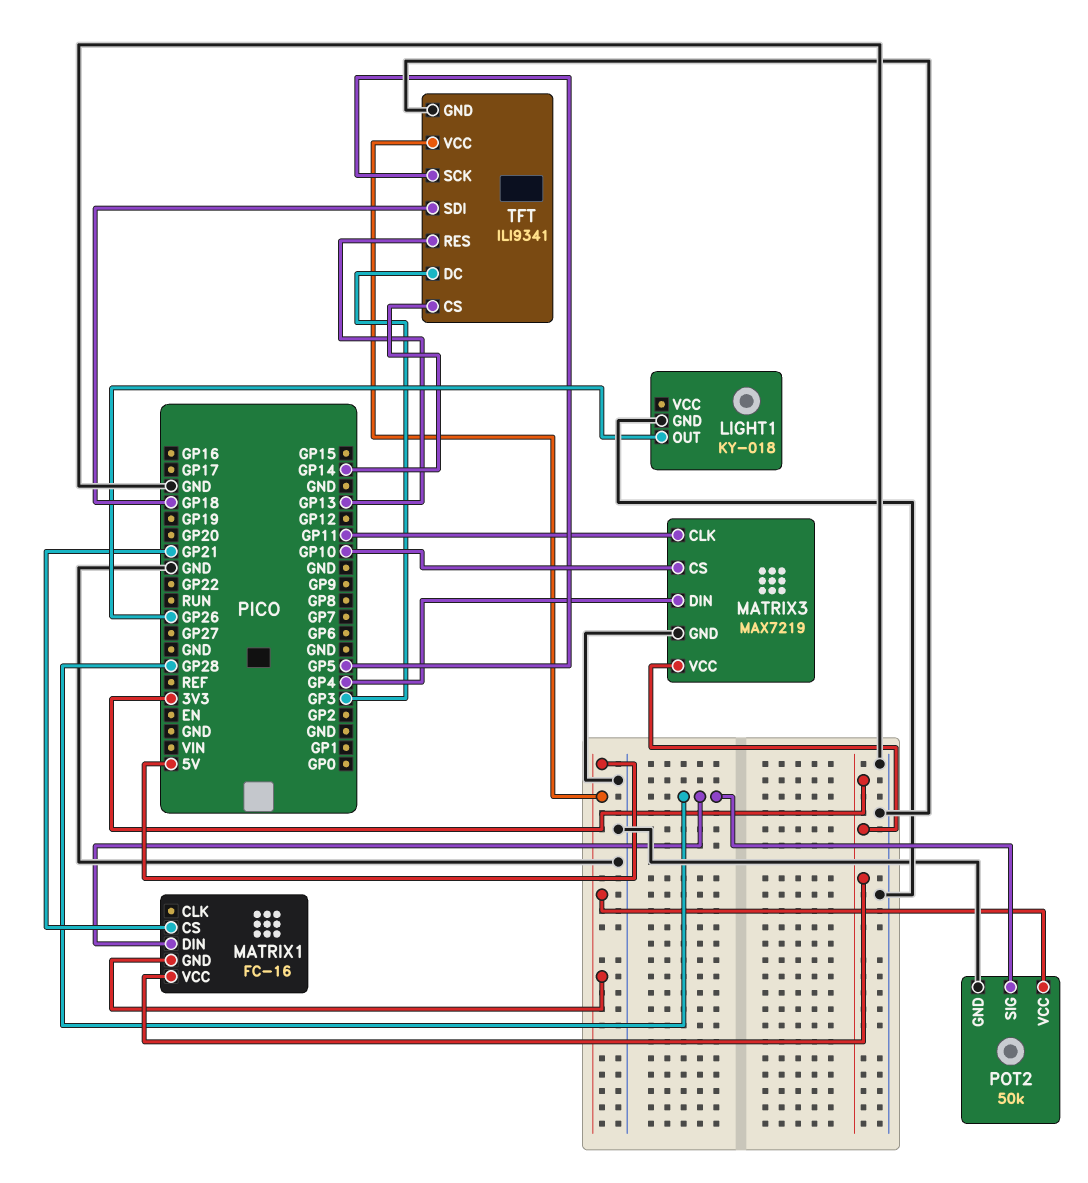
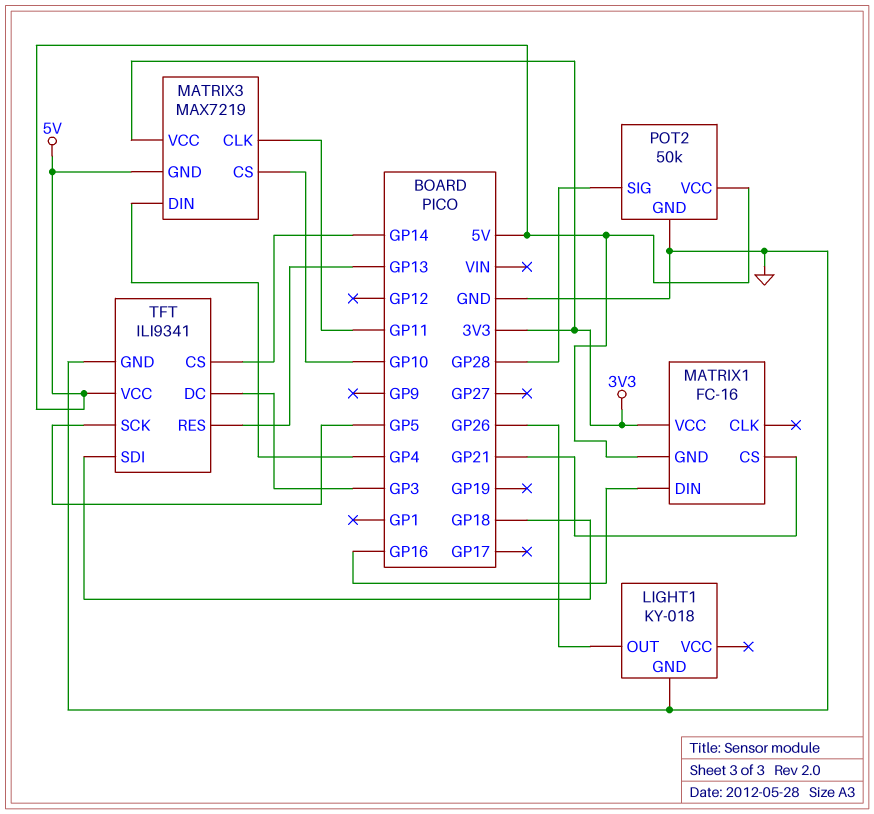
MATRIX1 pin DIN: GP28 -> GP16
MATRIX3 pin GND: GND -> 5V

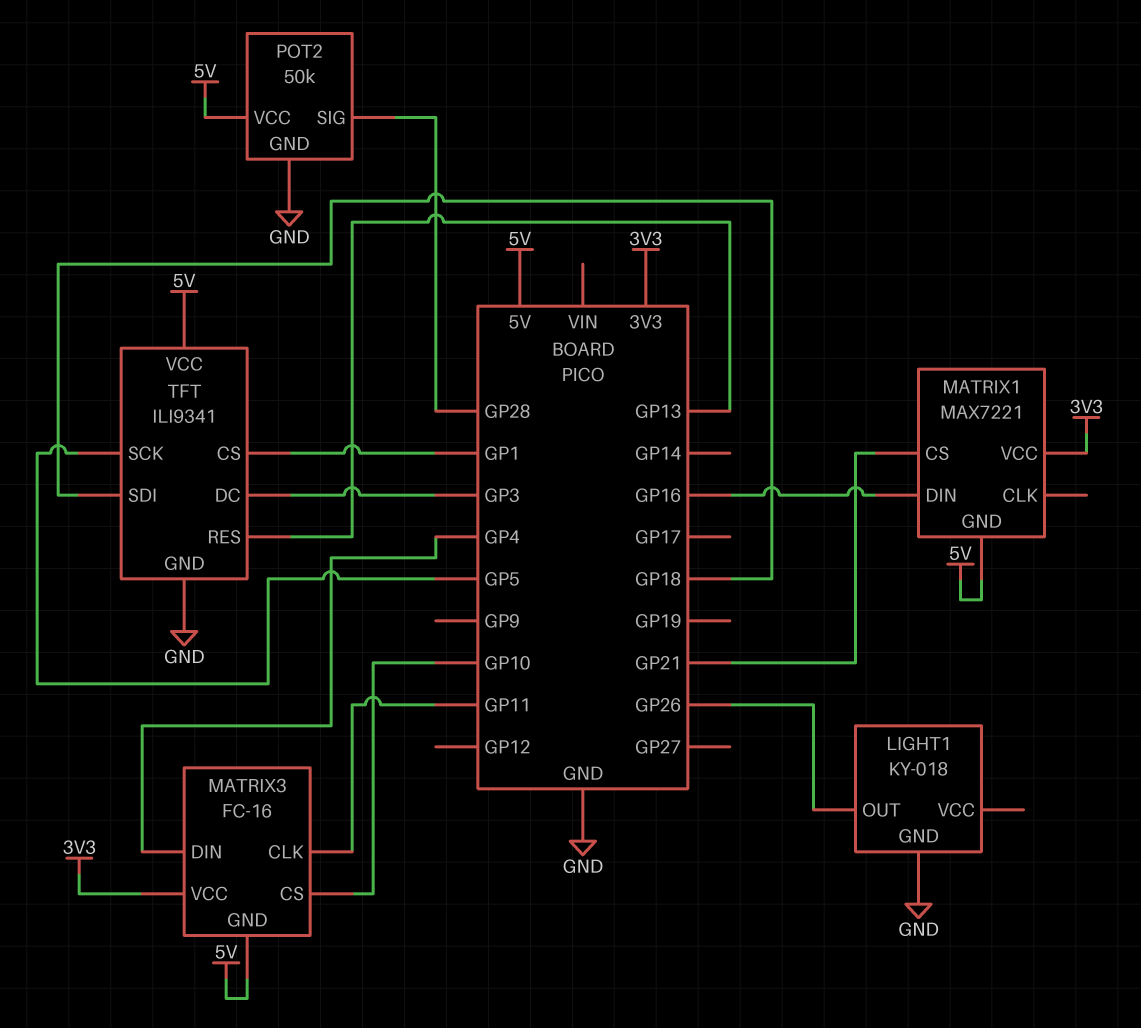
MATRIX1: FC-16 -> MAX7221
MATRIX3: MAX7219 -> FC-16
TFT pin CS: GP14 -> GP1

